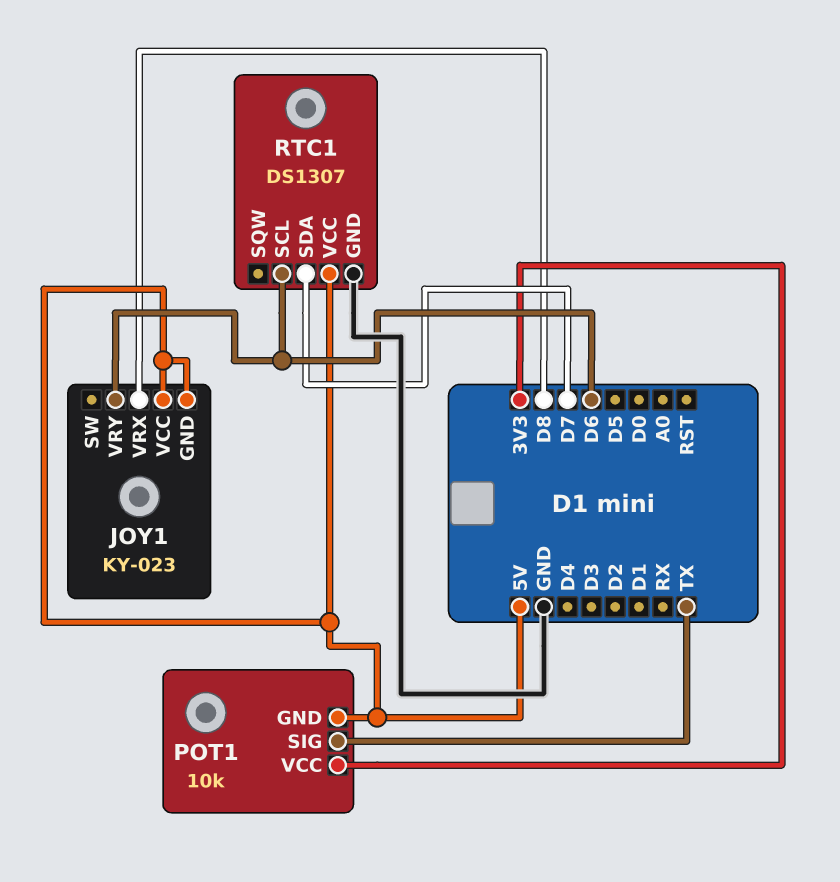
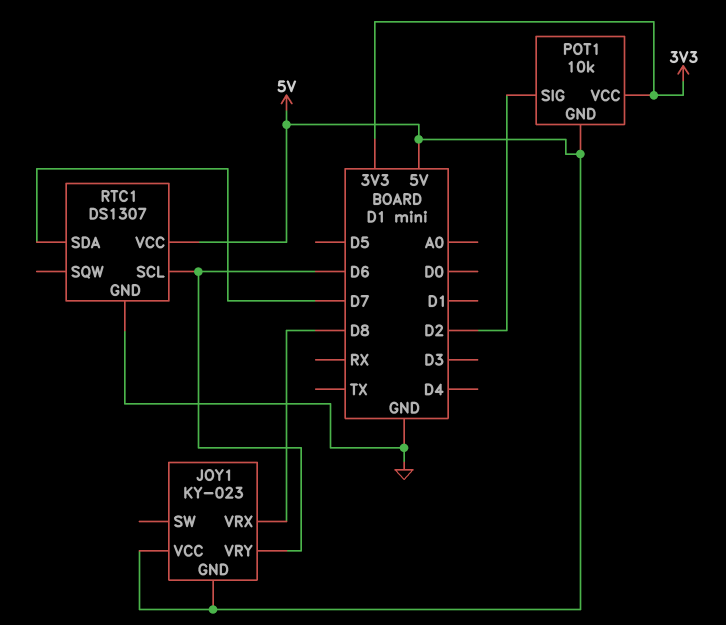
POT1 pin SIG: TX -> D2

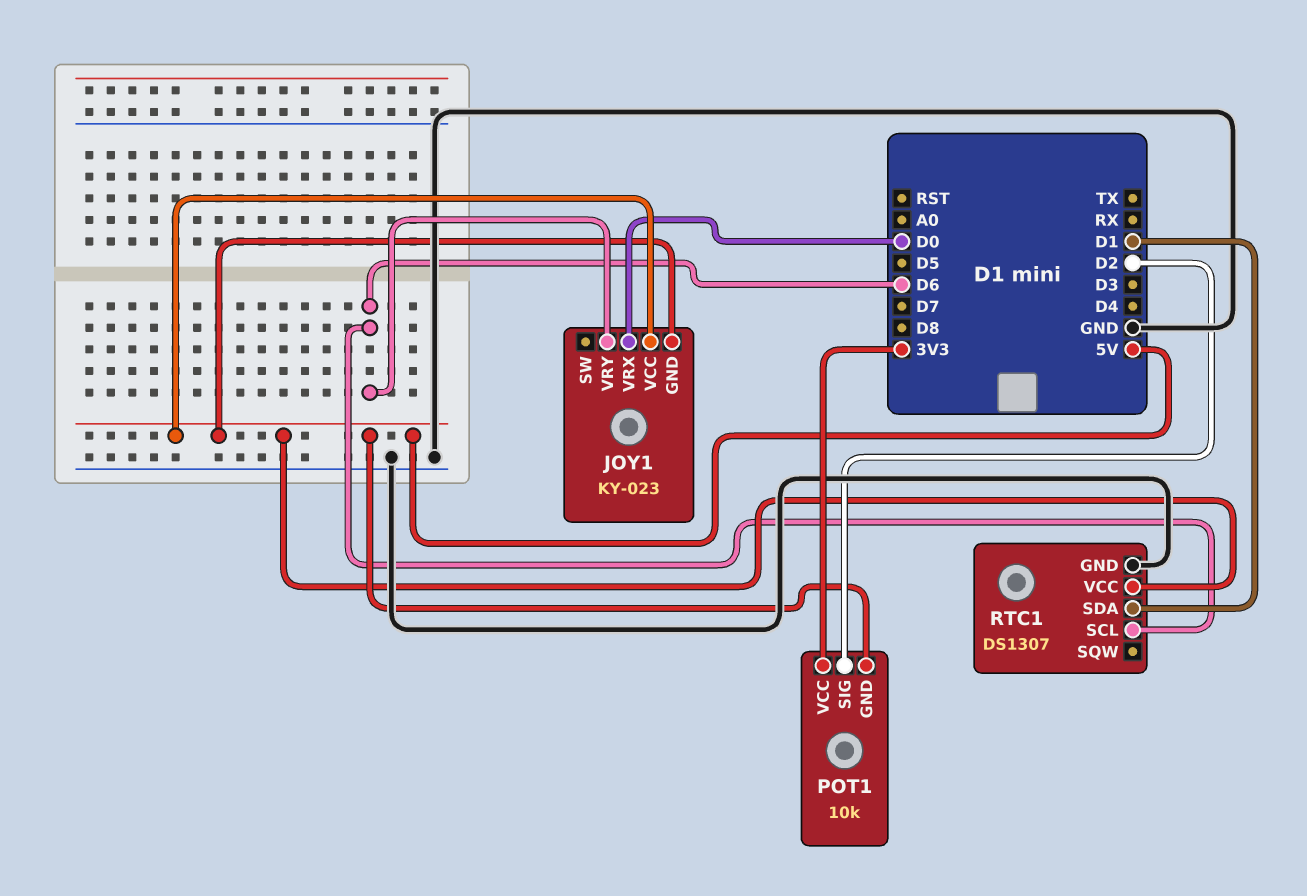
JOY1 pin VRX: D8 -> D0
RTC1 pin SDA: D7 -> D1

